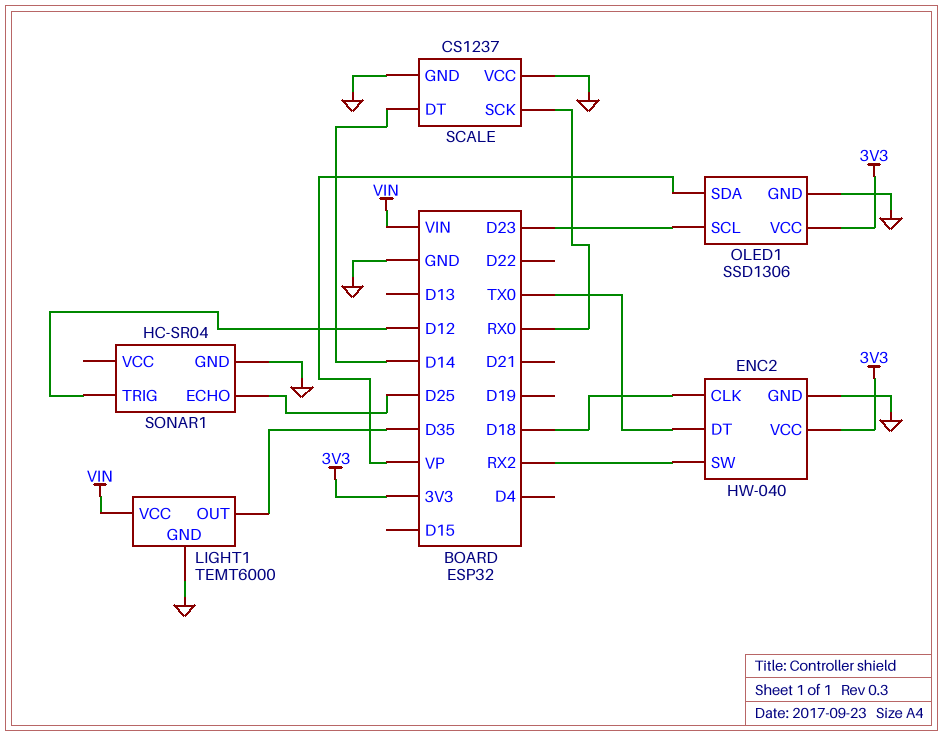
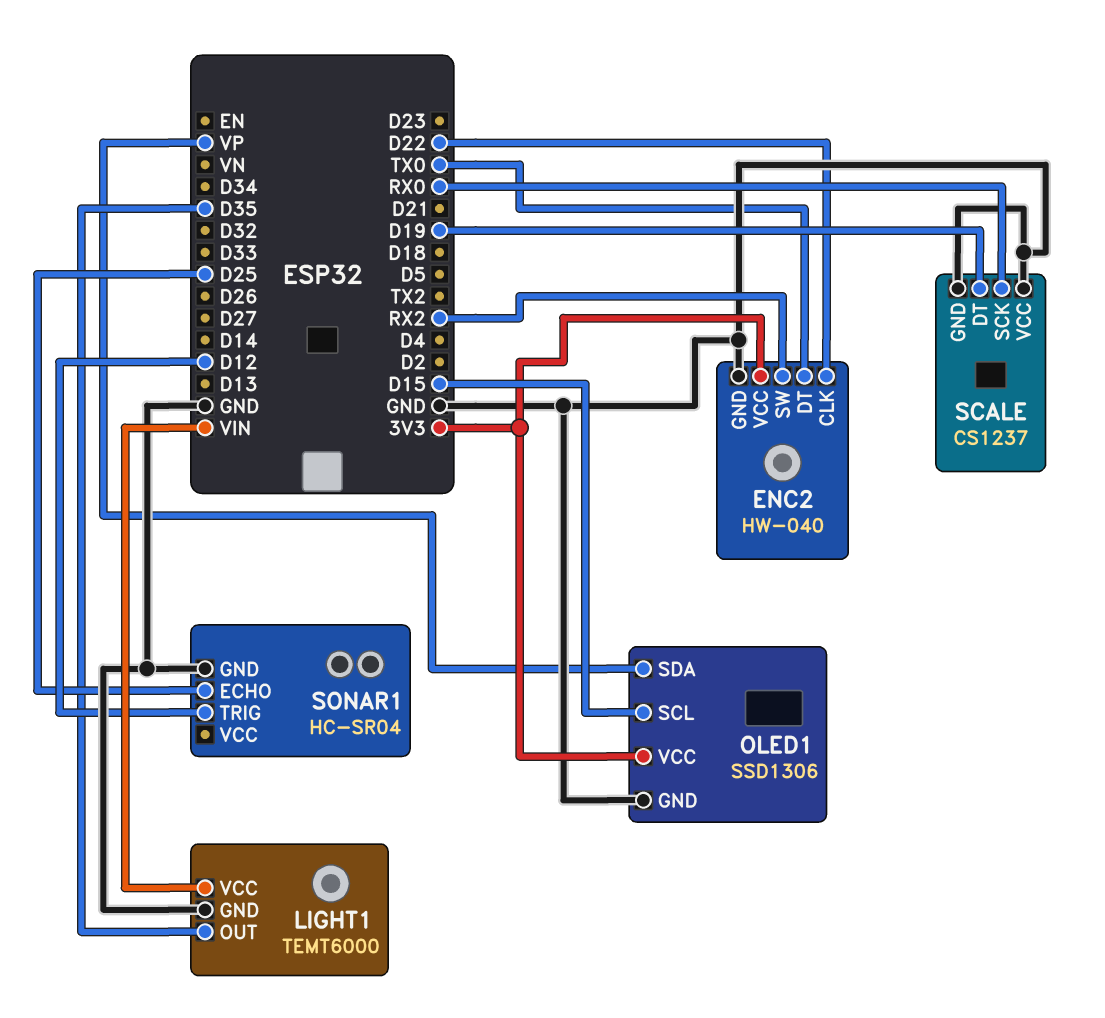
ENC2 pin CLK: D18 -> D22
OLED1 pin SCL: D23 -> D15
SCALE pin DT: D14 -> D19

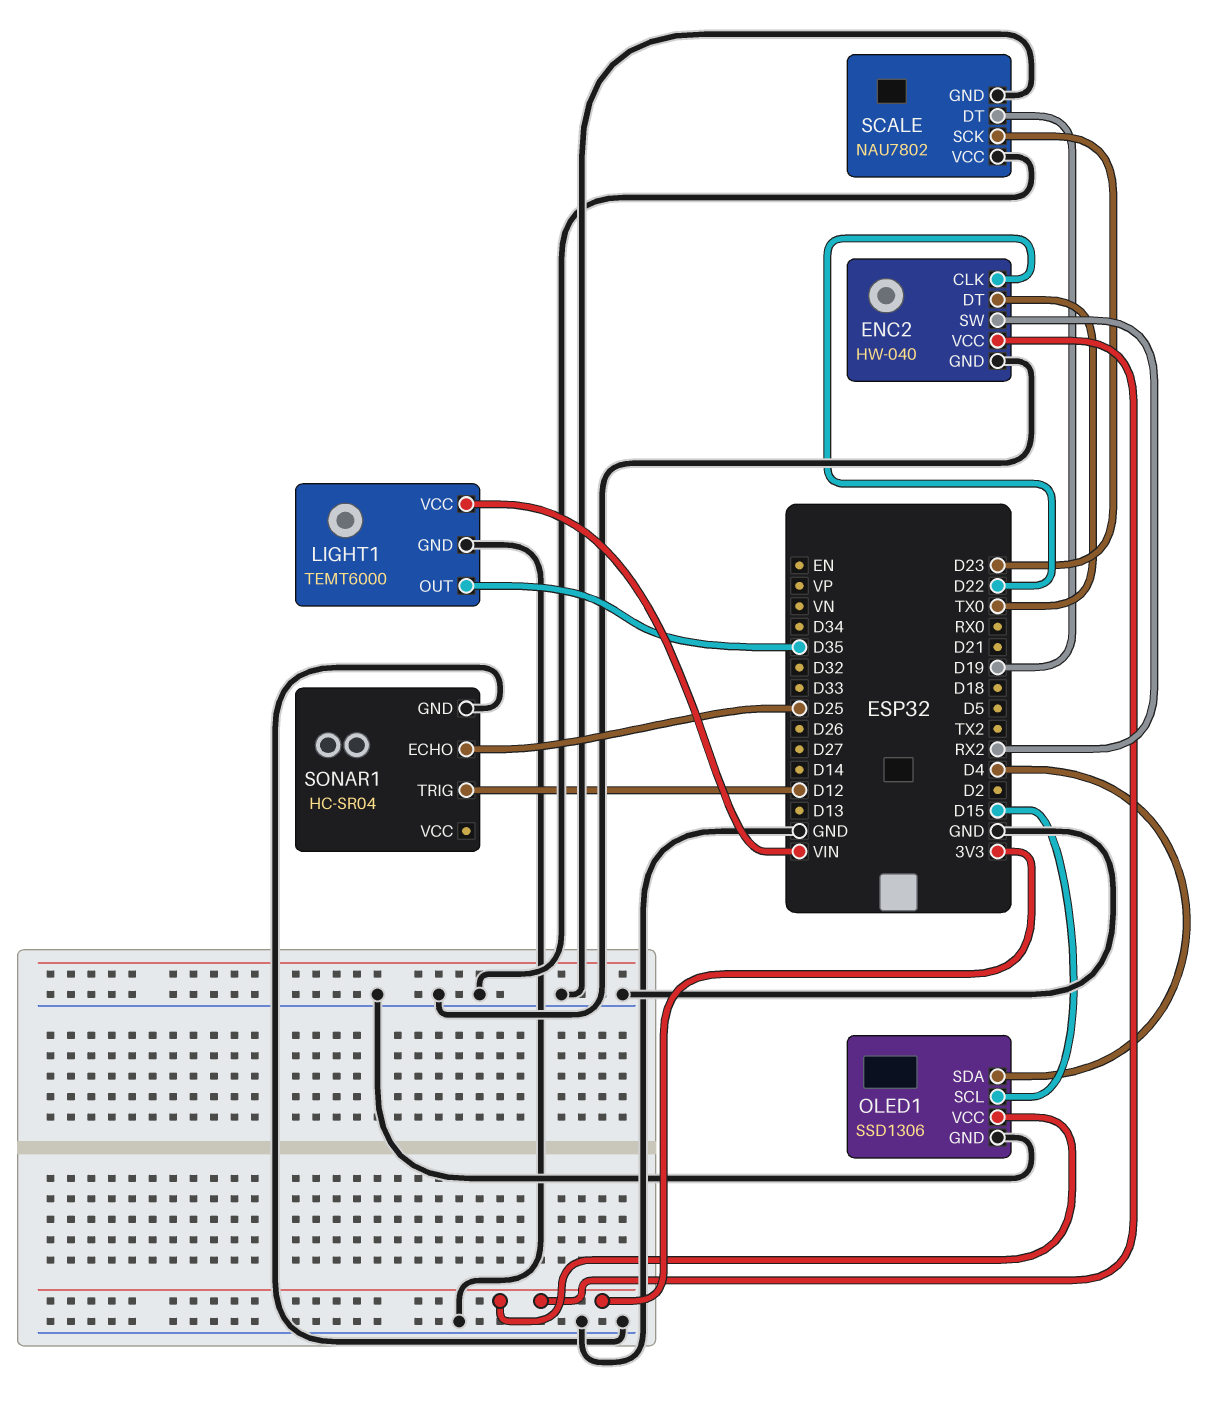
OLED1 pin SDA: VP -> D4
SCALE: CS1237 -> NAU7802
SCALE pin SCK: RX0 -> D23

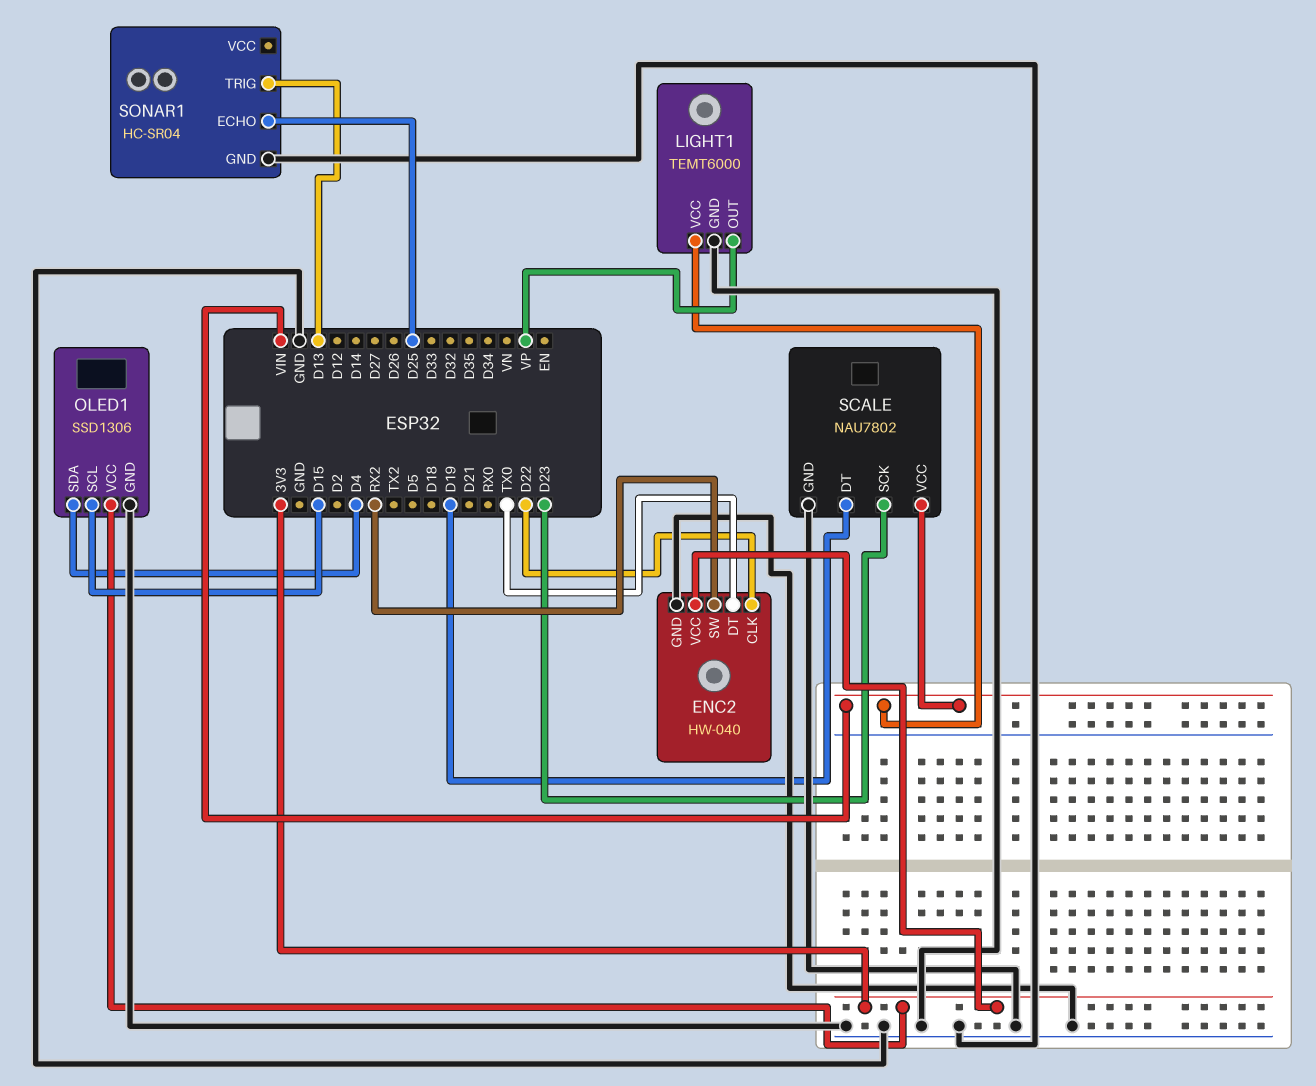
LIGHT1 pin OUT: D35 -> VP
SCALE pin VCC: GND -> VIN
SONAR1 pin TRIG: D12 -> D13

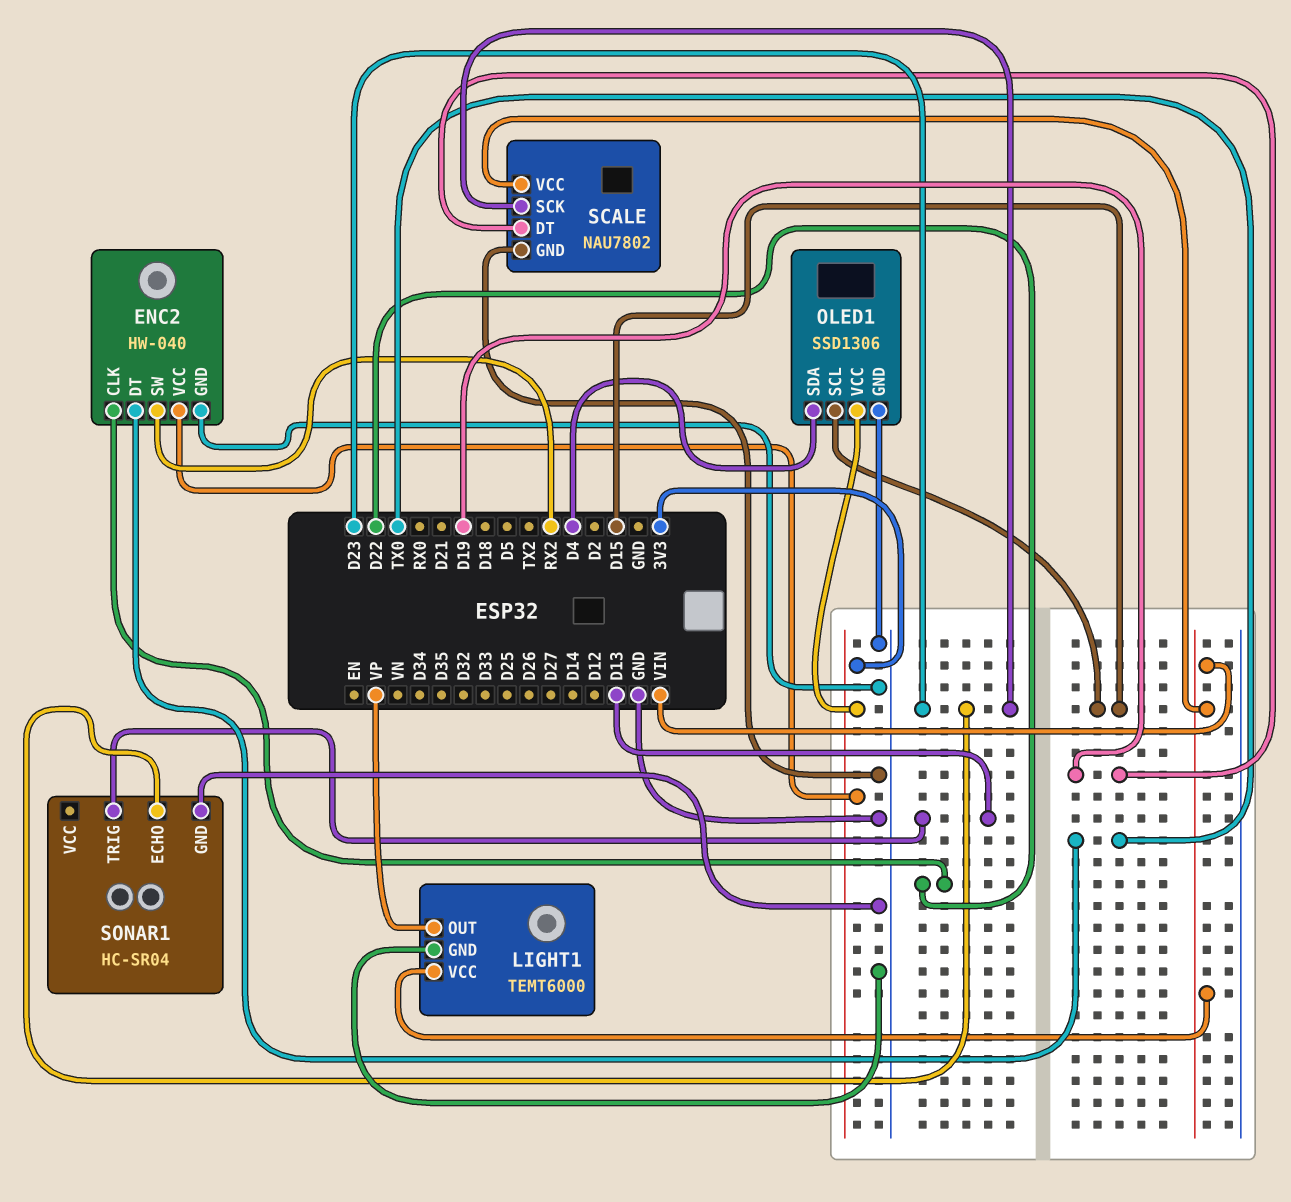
SONAR1 pin ECHO: D25 -> D23

